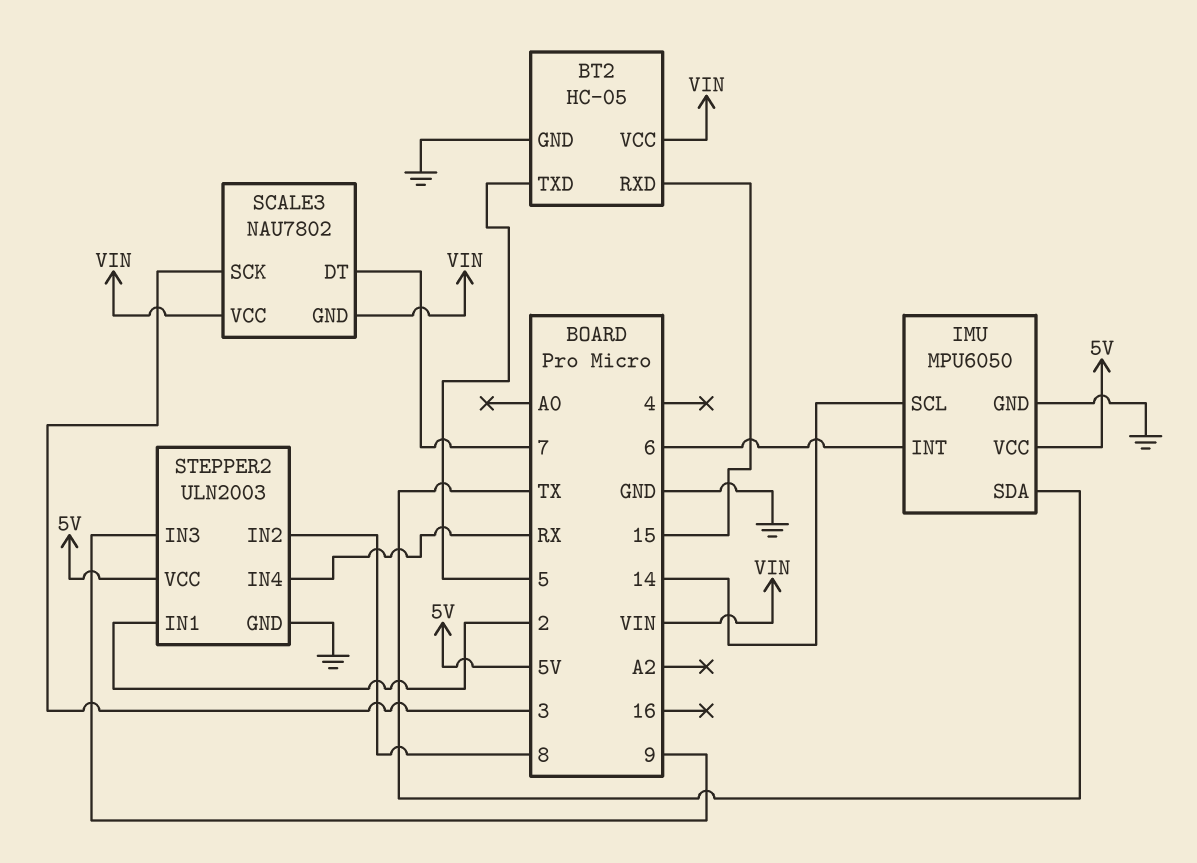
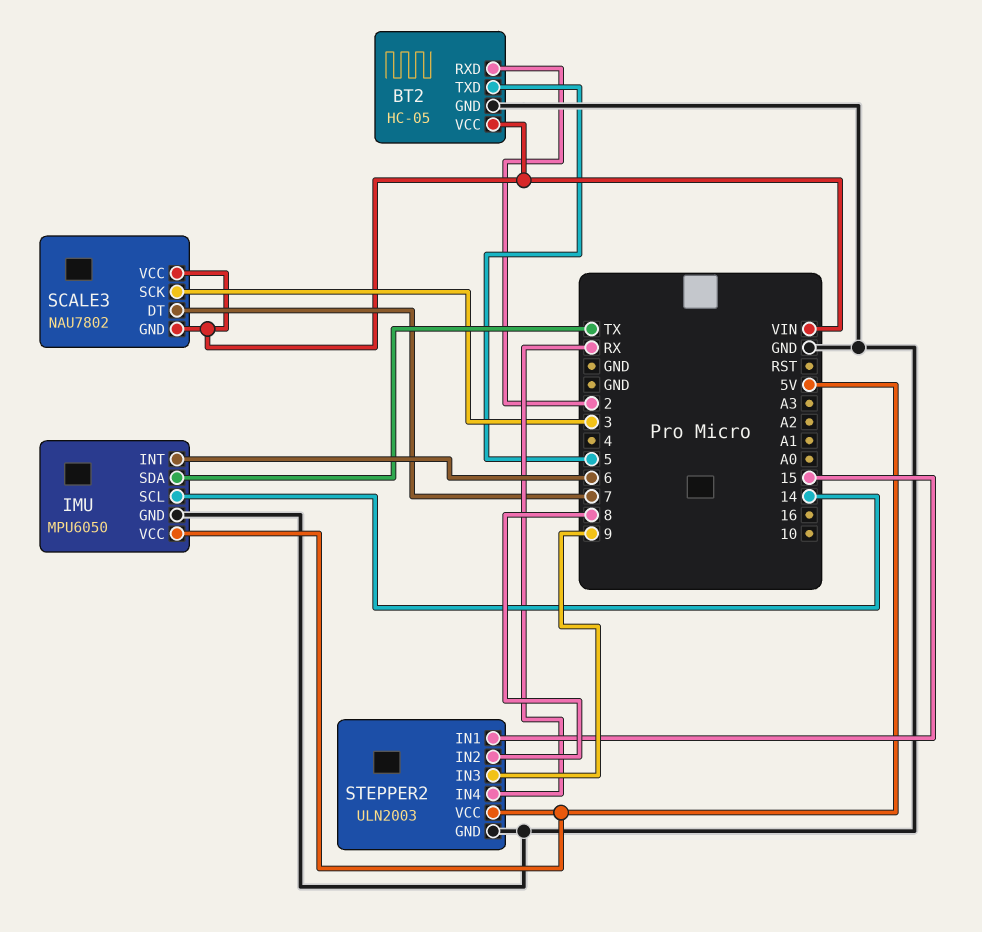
BT2 pin RXD: 15 -> 2
STEPPER2 pin IN1: 2 -> 15

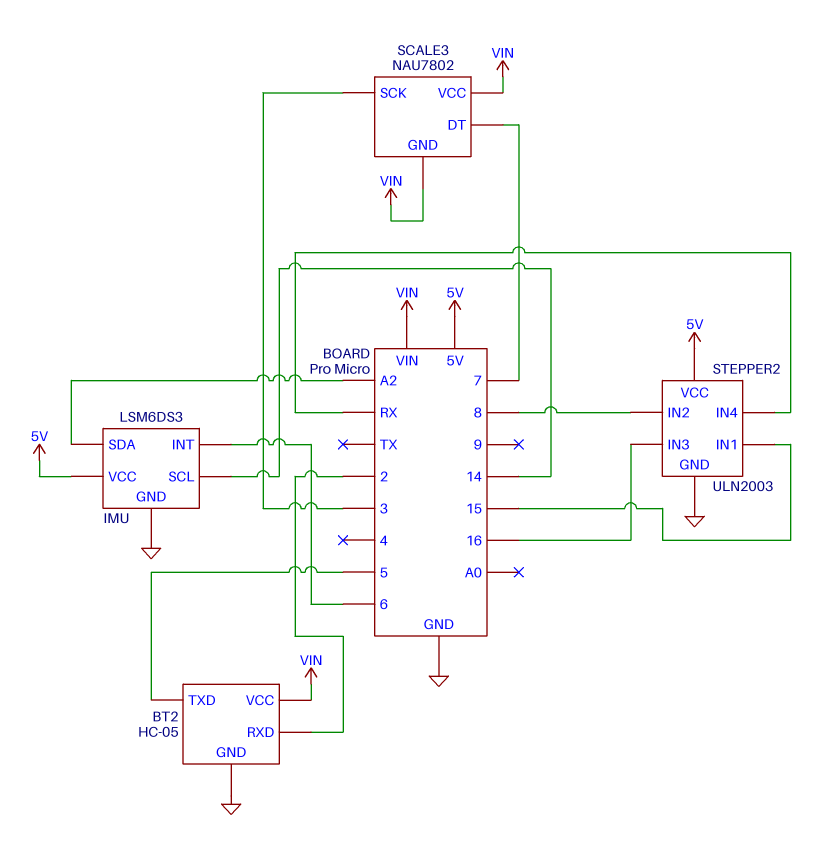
IMU: MPU6050 -> LSM6DS3
IMU pin SDA: TX -> A2
STEPPER2 pin IN3: 9 -> 16

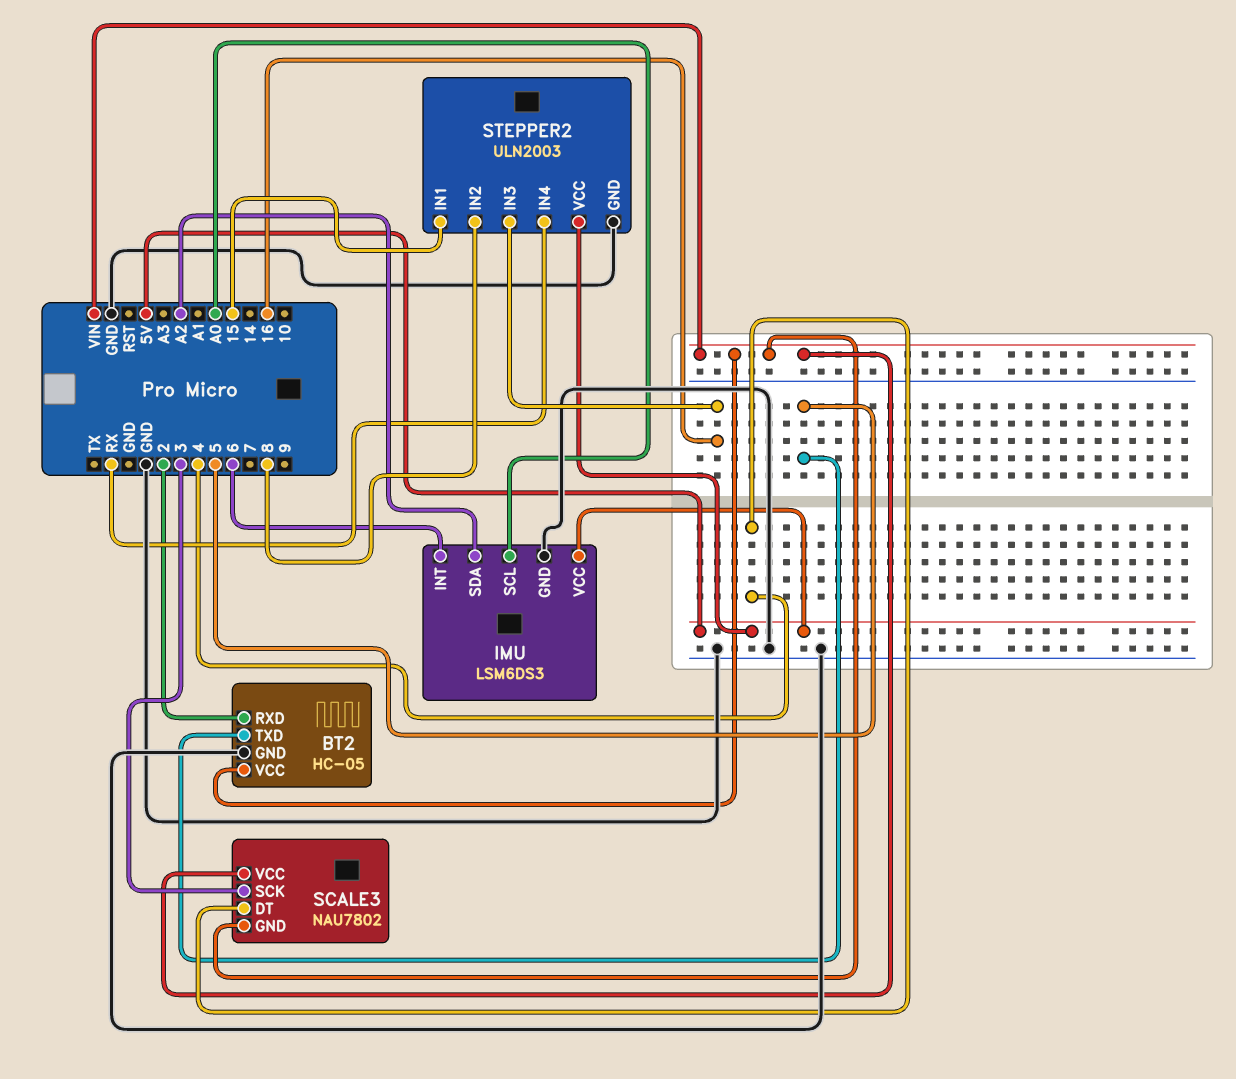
IMU pin SCL: 14 -> A0
SCALE3 pin DT: 7 -> 4

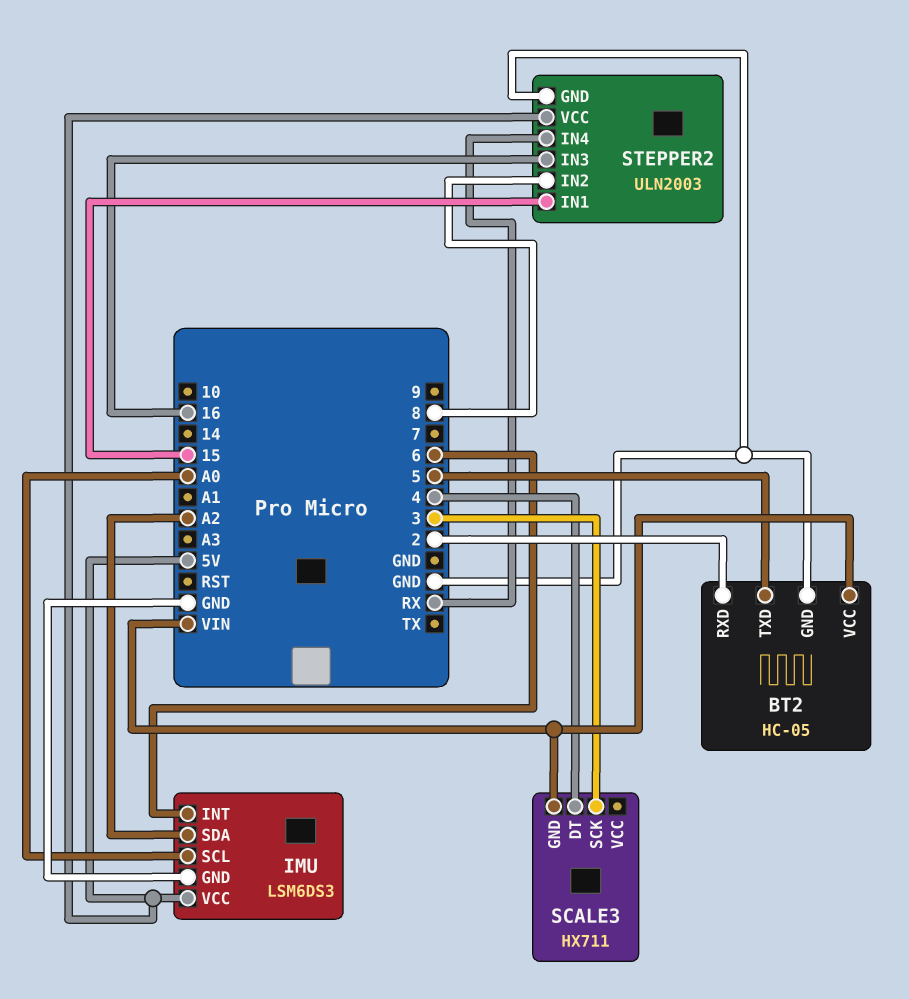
SCALE3: NAU7802 -> HX711
SCALE3 pin VCC: VIN -> none

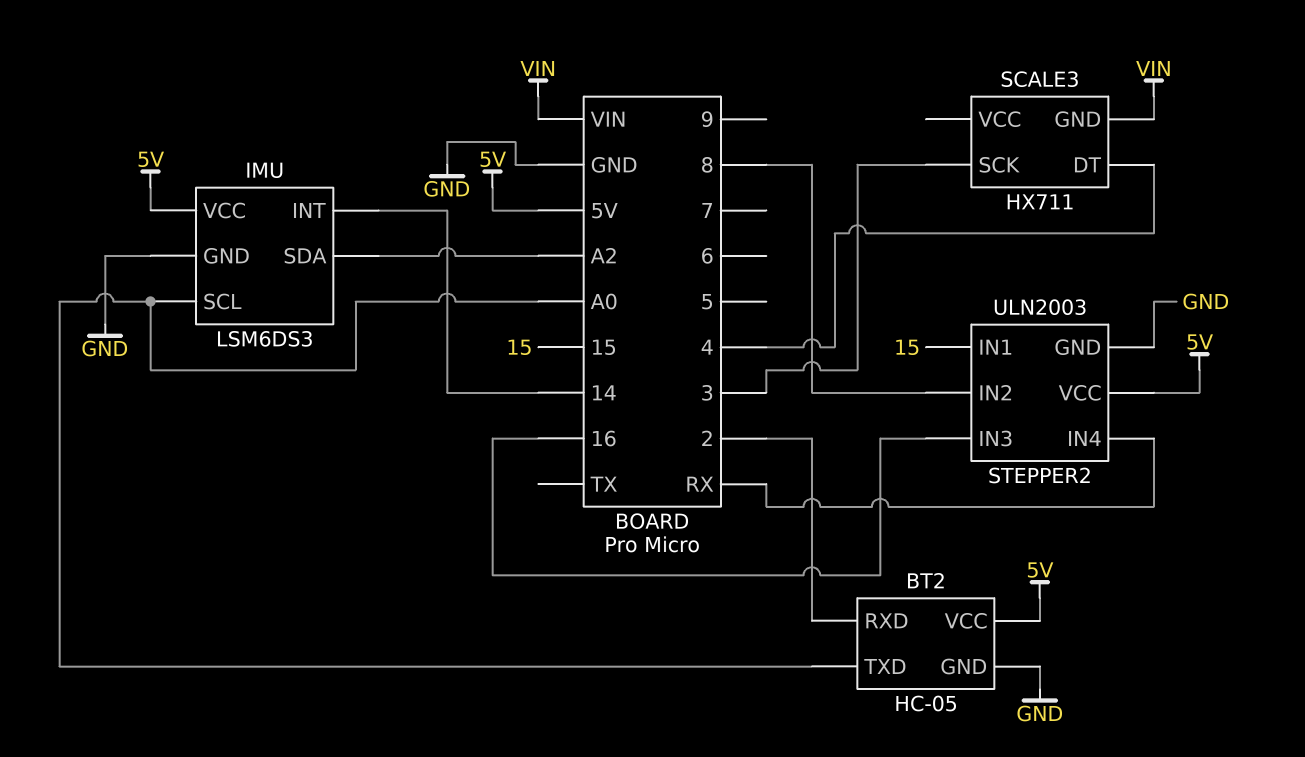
BT2 pin TXD: 5 -> A0
BT2 pin VCC: VIN -> 5V
IMU pin INT: 6 -> 14

